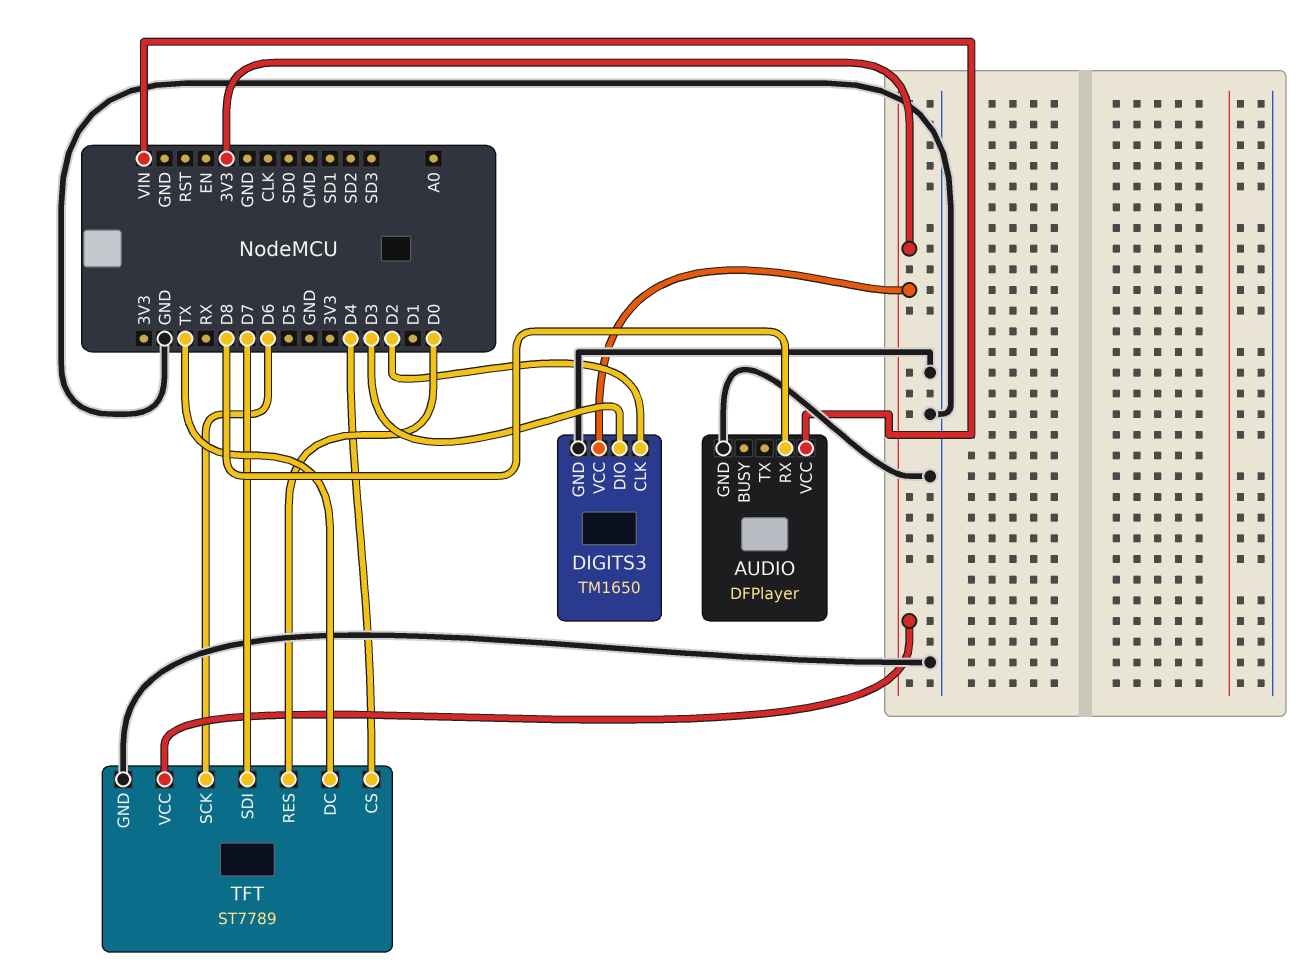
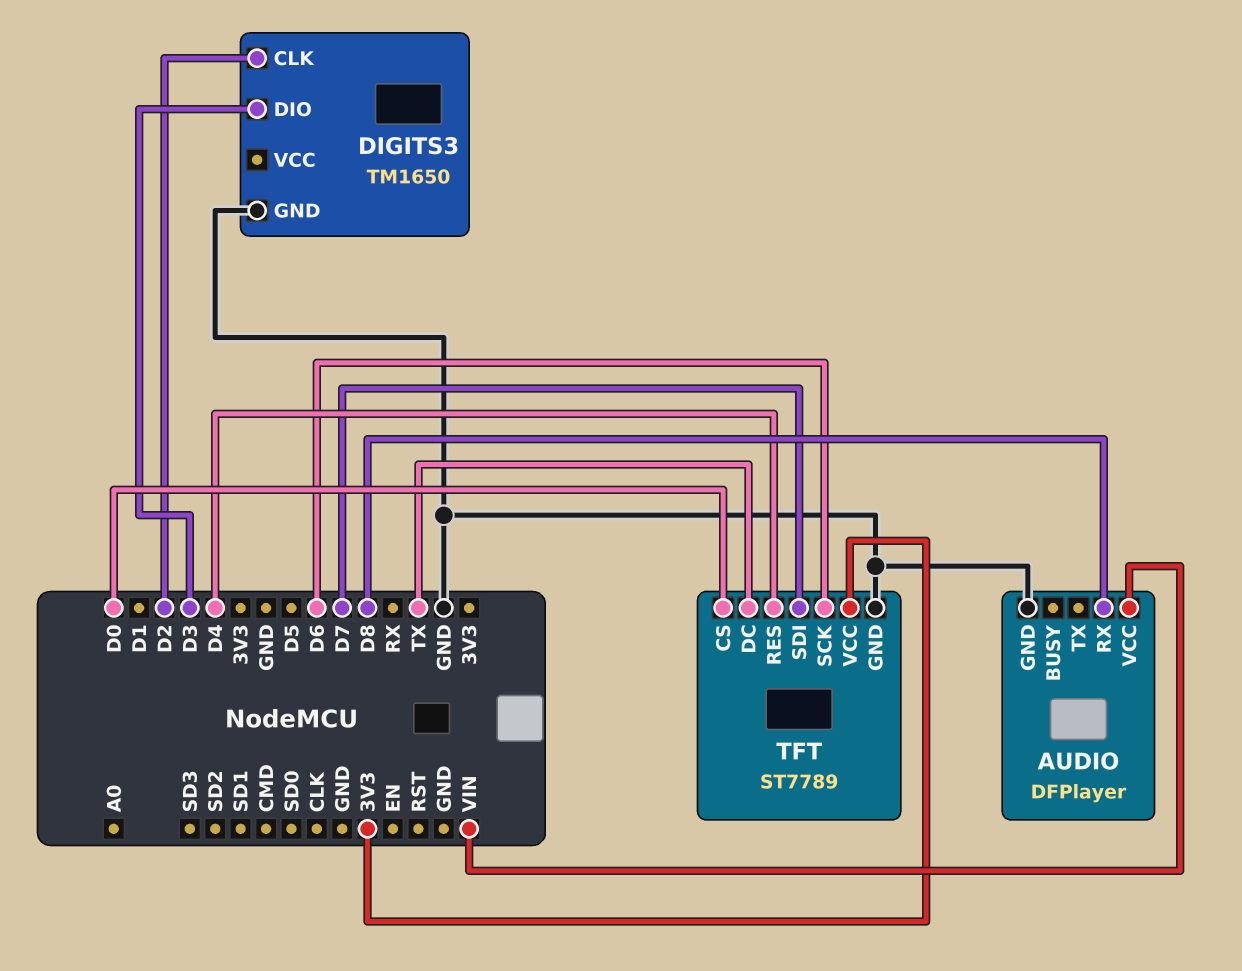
DIGITS3 pin VCC: 3V3 -> none
TFT pin CS: D4 -> D0
TFT pin RES: D0 -> D4

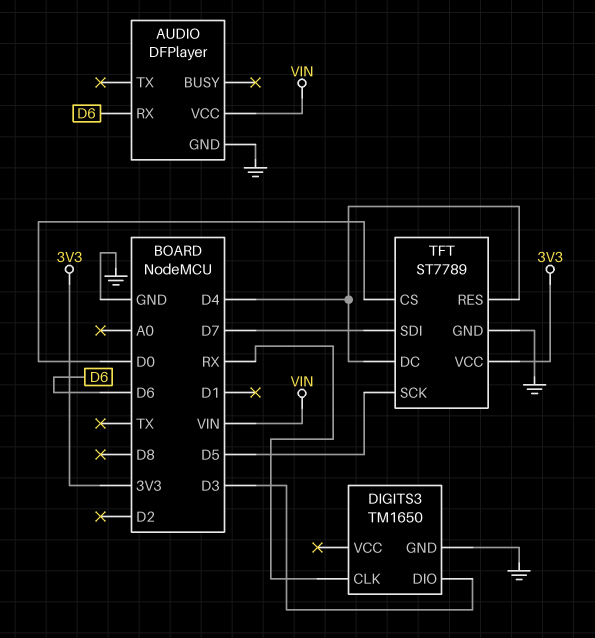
AUDIO pin RX: D8 -> D6
DIGITS3 pin CLK: D2 -> RX
TFT pin DC: TX -> D4
TFT pin SCK: D6 -> D5

